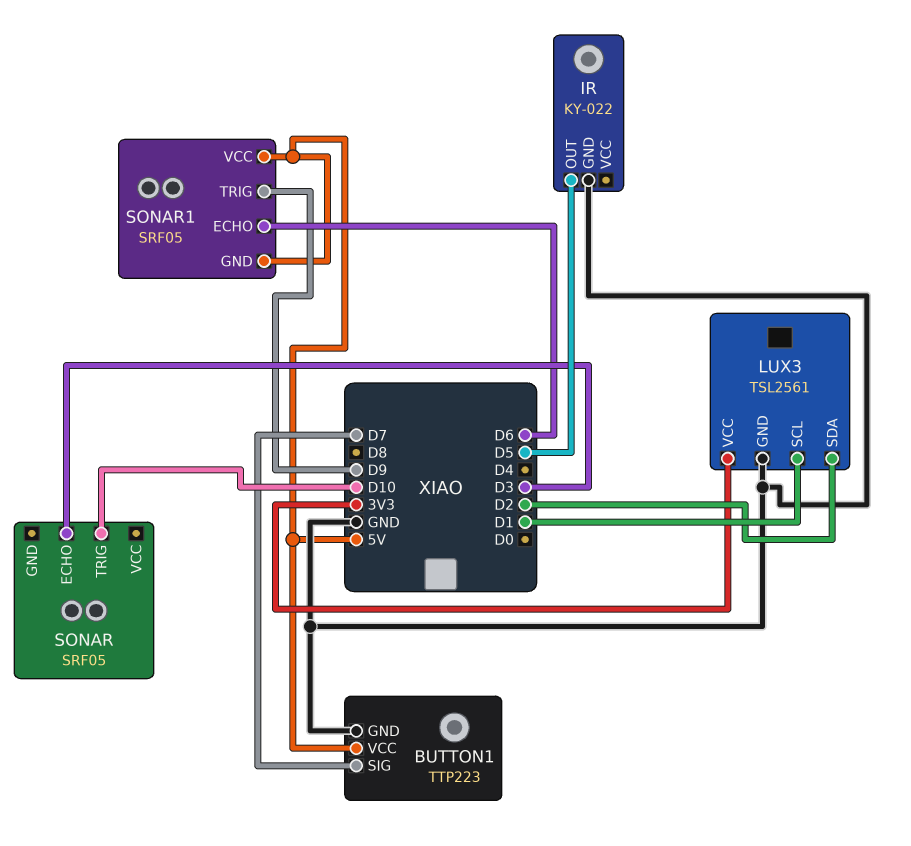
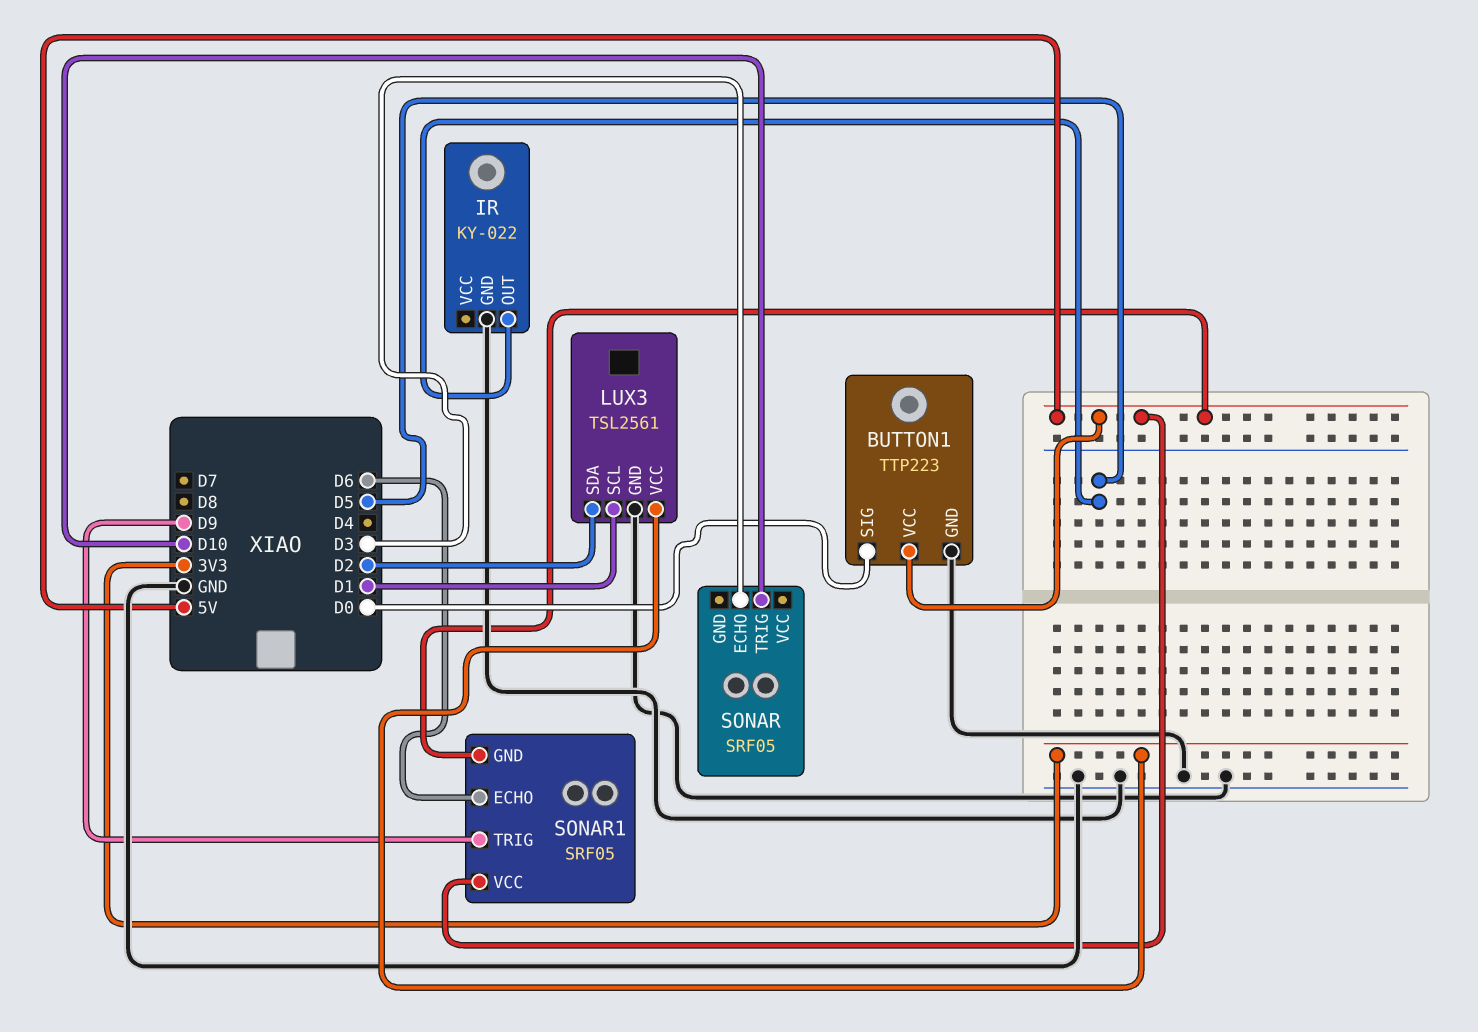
BUTTON1 pin SIG: D7 -> D0

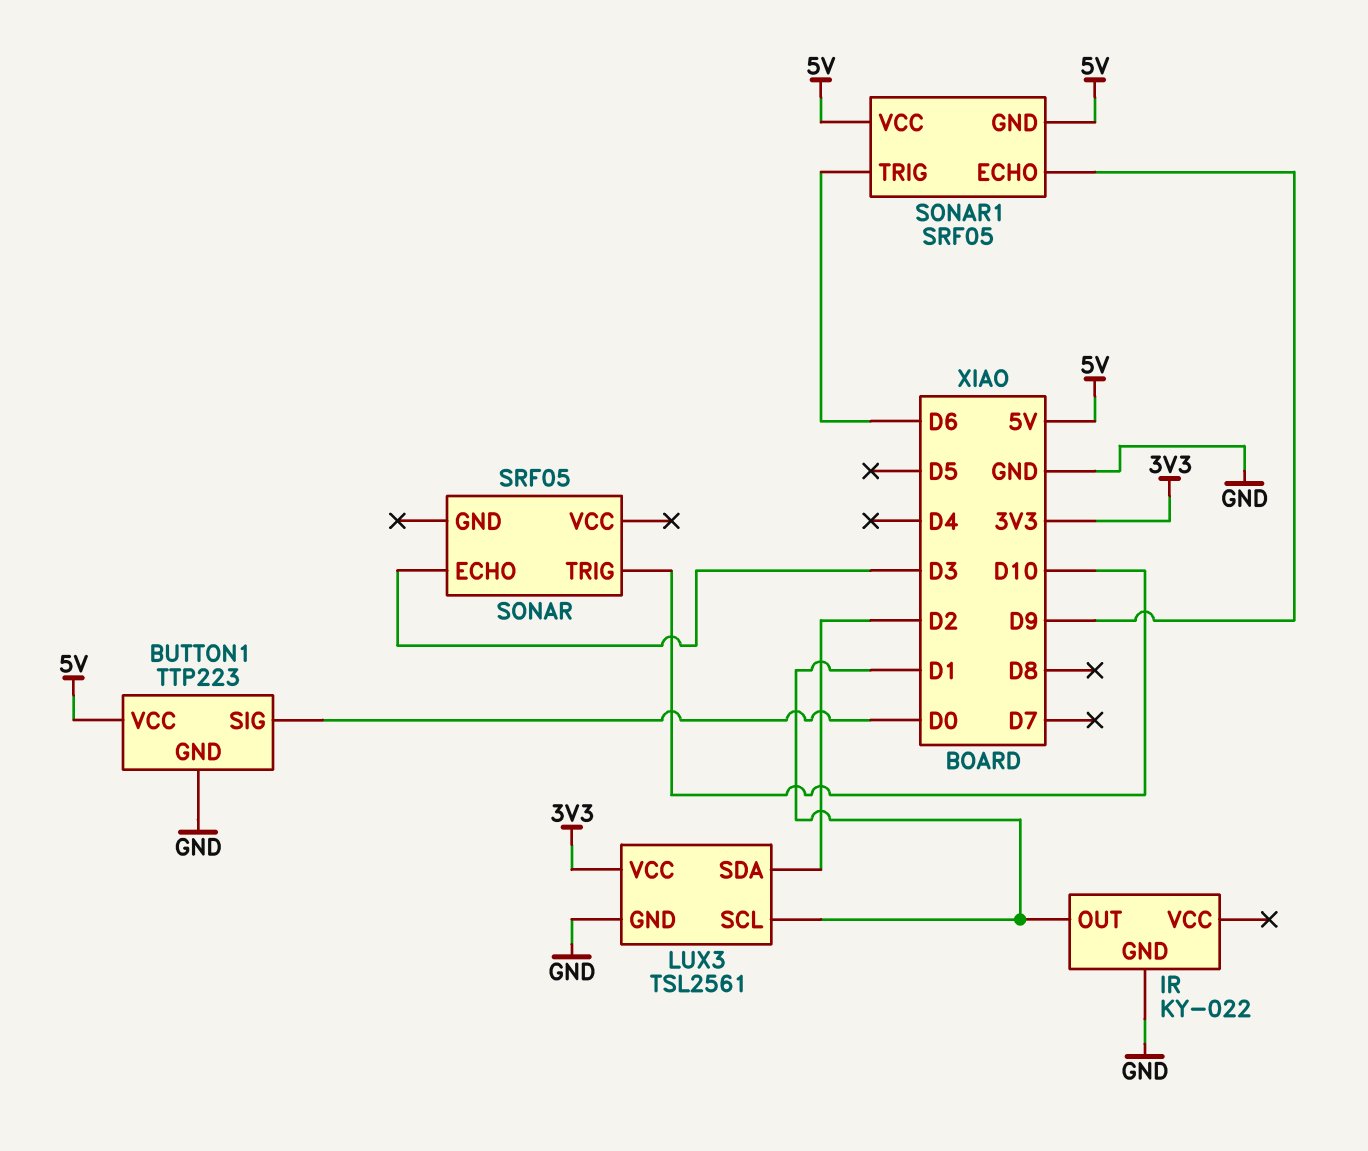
IR pin OUT: D5 -> D1
SONAR1 pin ECHO: D6 -> D9
SONAR1 pin TRIG: D9 -> D6

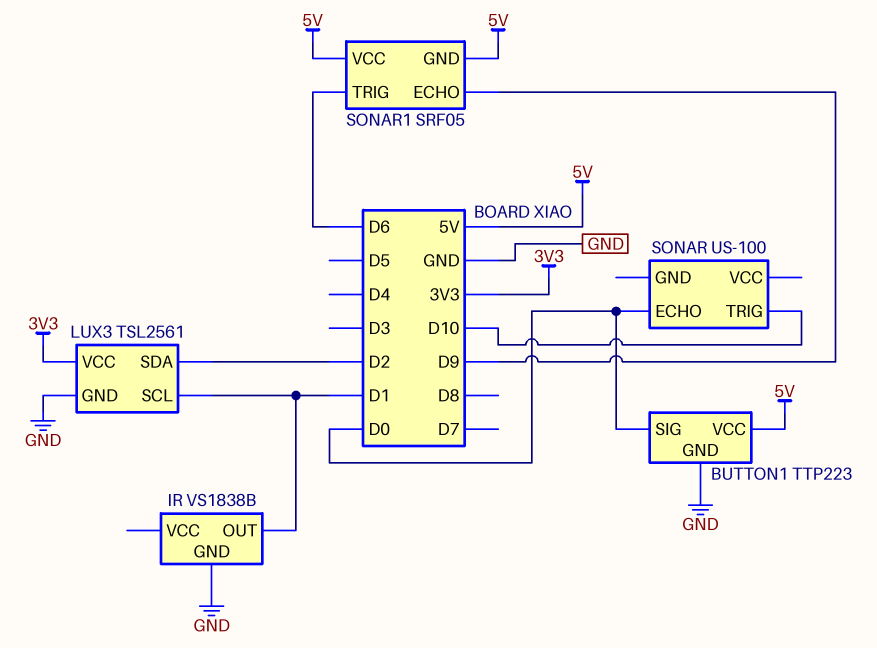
IR: KY-022 -> VS1838B
SONAR: SRF05 -> US-100
SONAR pin ECHO: D3 -> D0

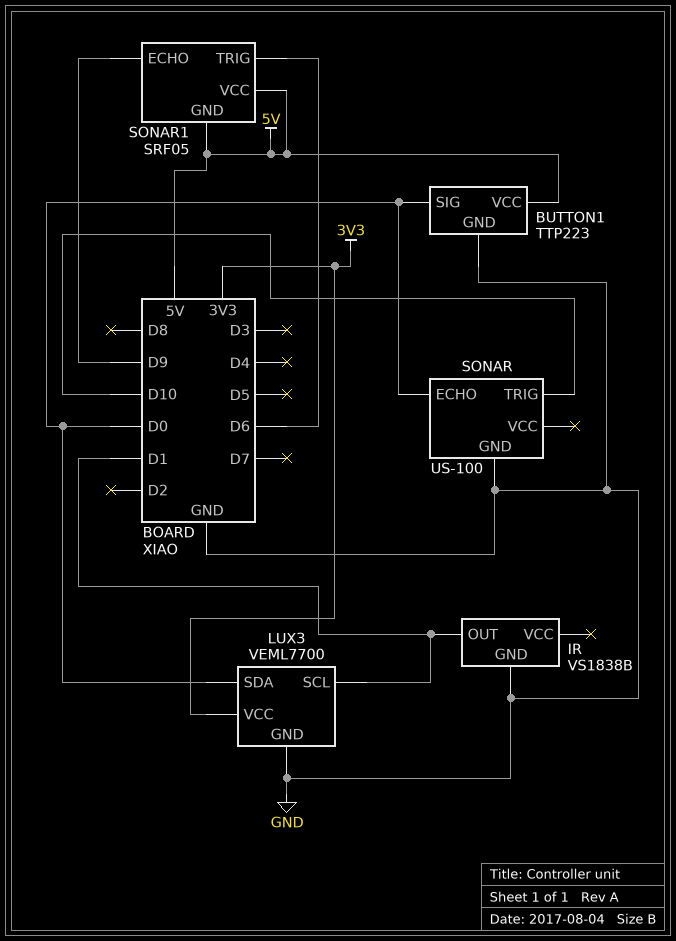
LUX3: TSL2561 -> VEML7700
LUX3 pin SDA: D2 -> D0
SONAR pin GND: none -> GND

